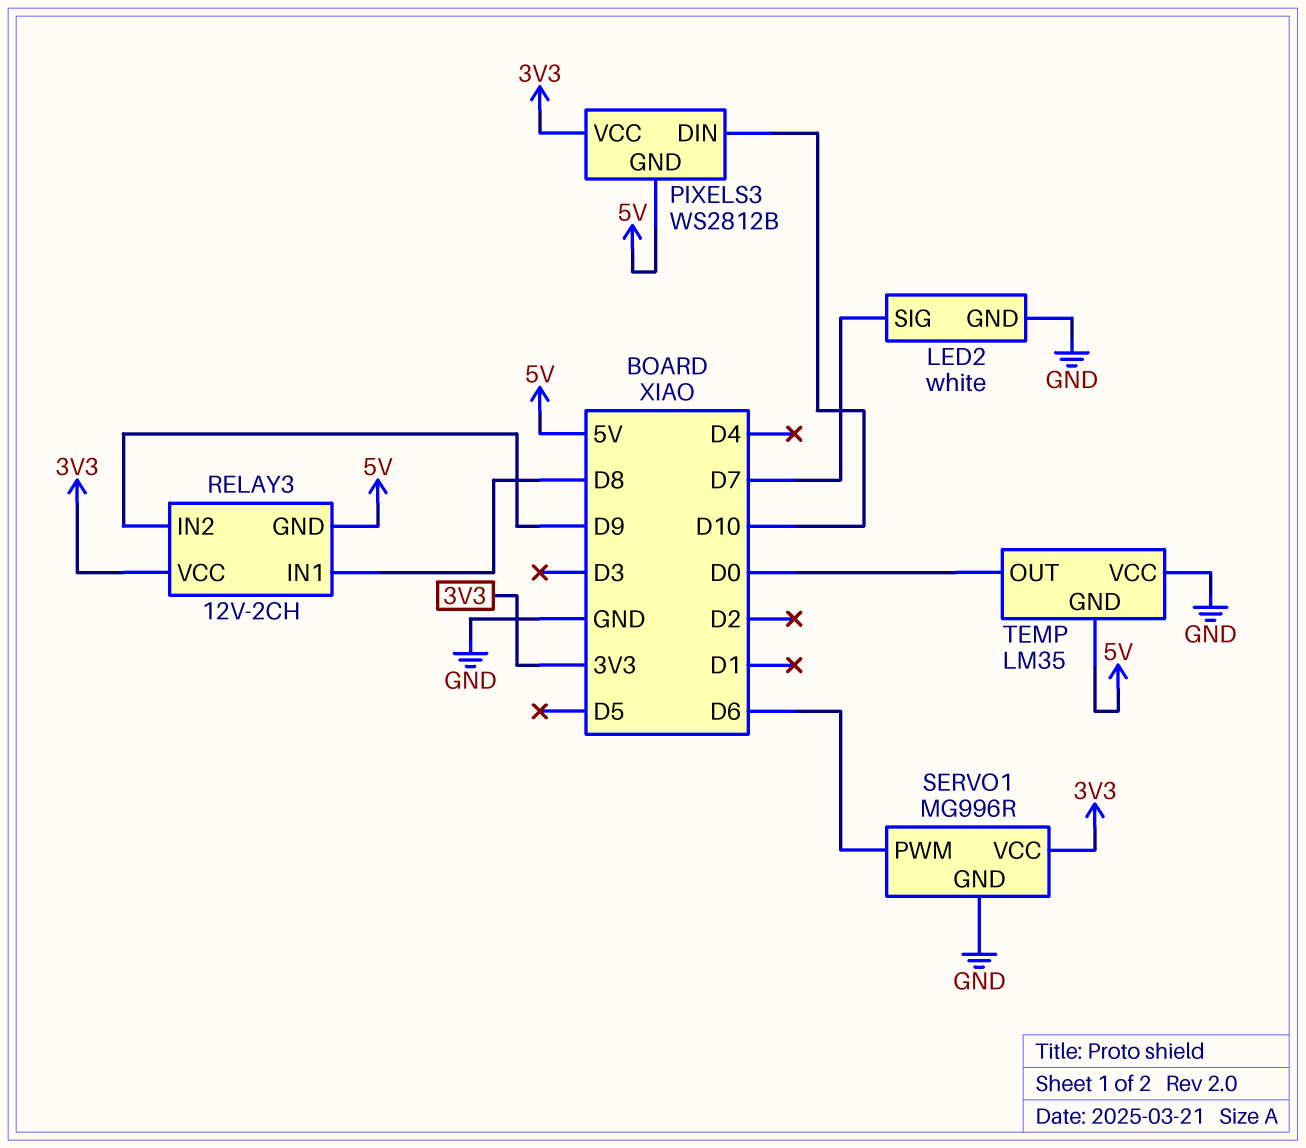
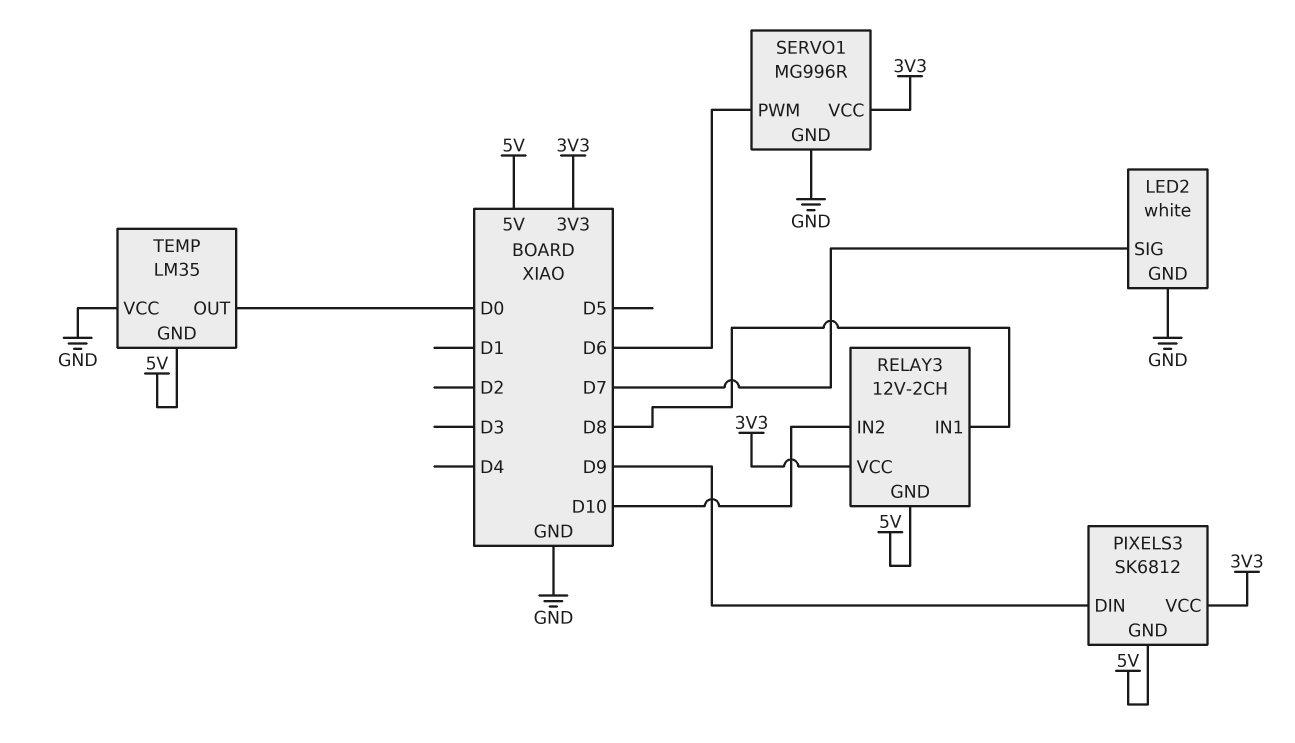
PIXELS3: WS2812B -> SK6812
PIXELS3 pin DIN: D10 -> D9
RELAY3 pin IN2: D9 -> D10

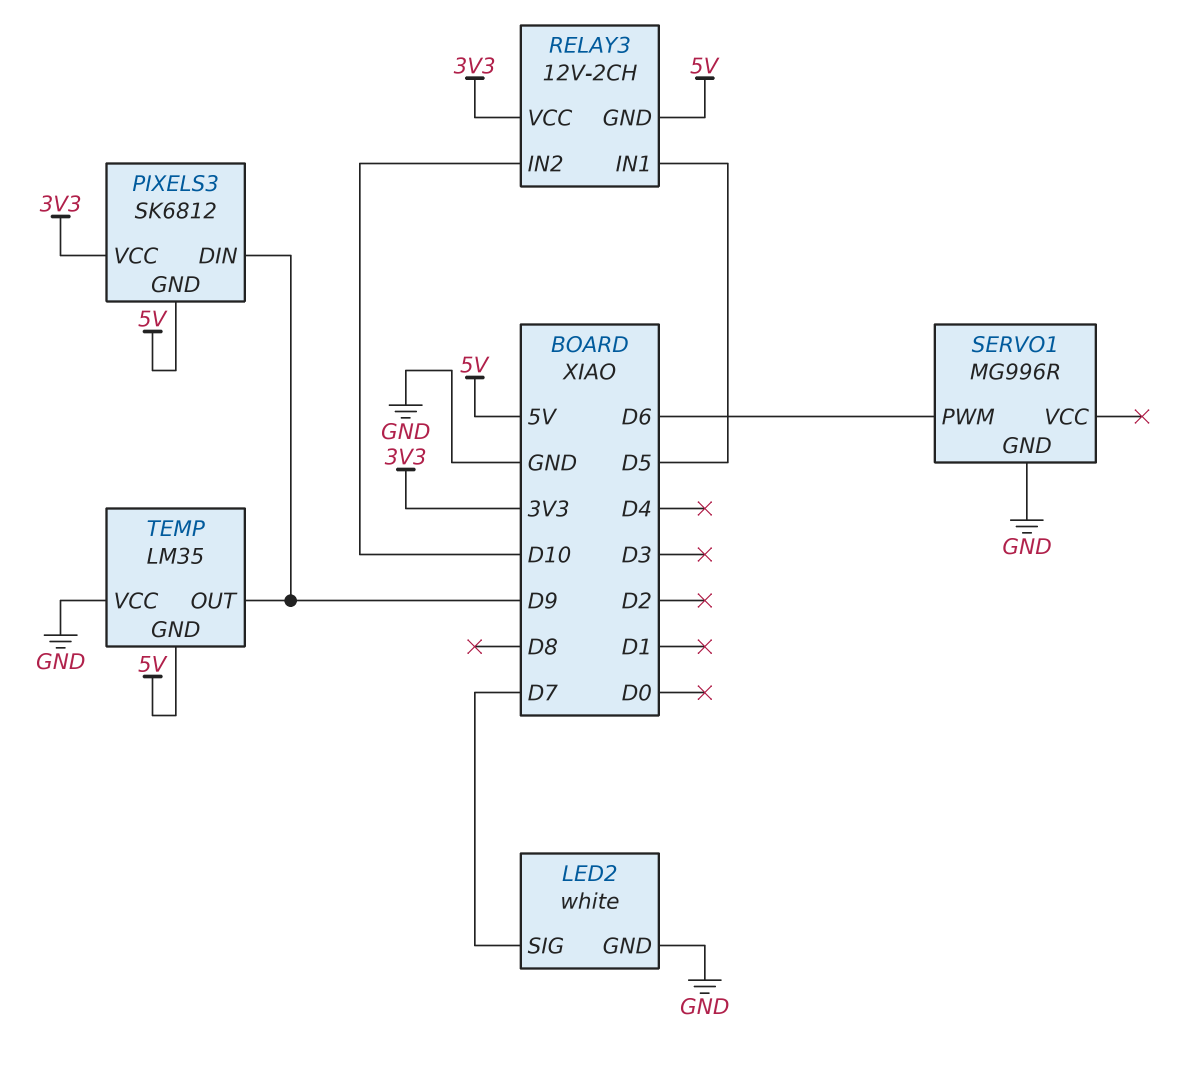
RELAY3 pin IN1: D8 -> D5
SERVO1 pin VCC: 3V3 -> none
TEMP pin OUT: D0 -> D9

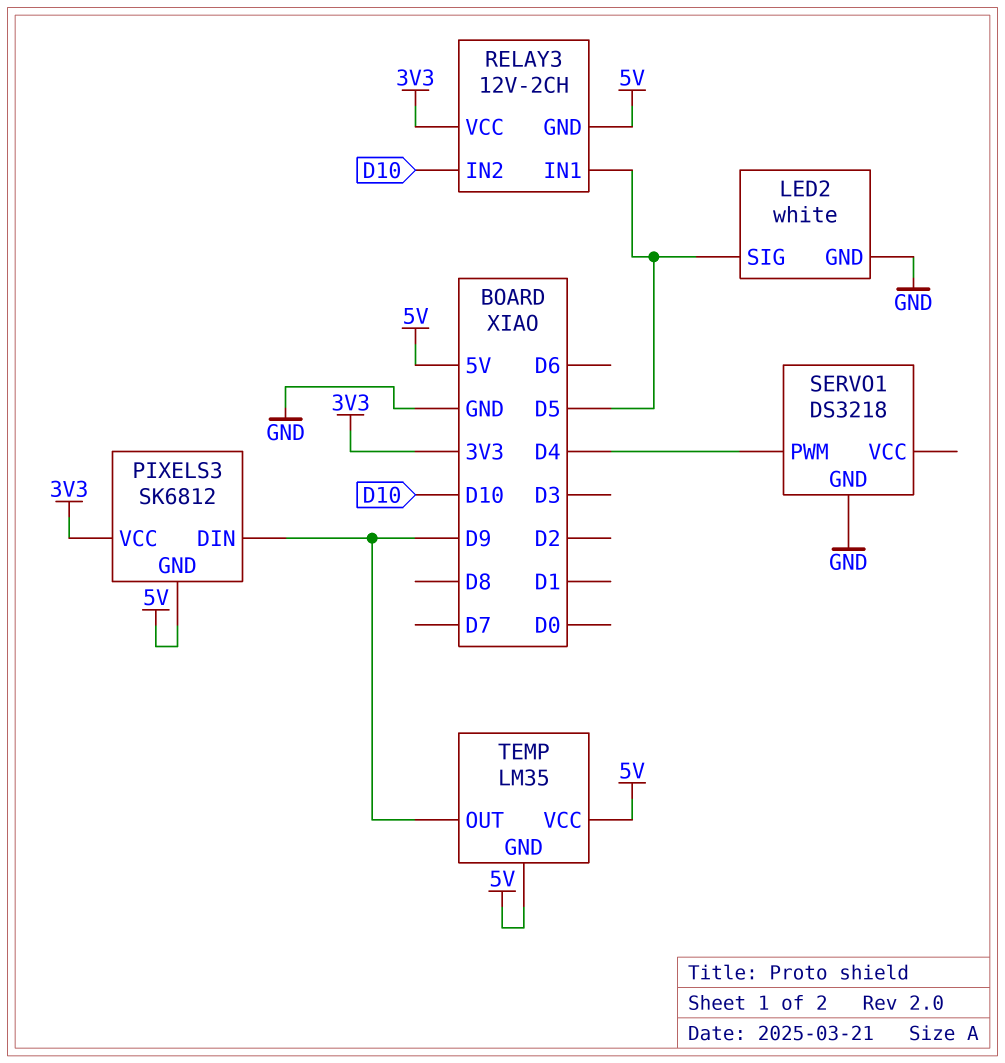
LED2 pin SIG: D7 -> D5
SERVO1: MG996R -> DS3218
SERVO1 pin PWM: D6 -> D4
TEMP pin VCC: GND -> 5V

